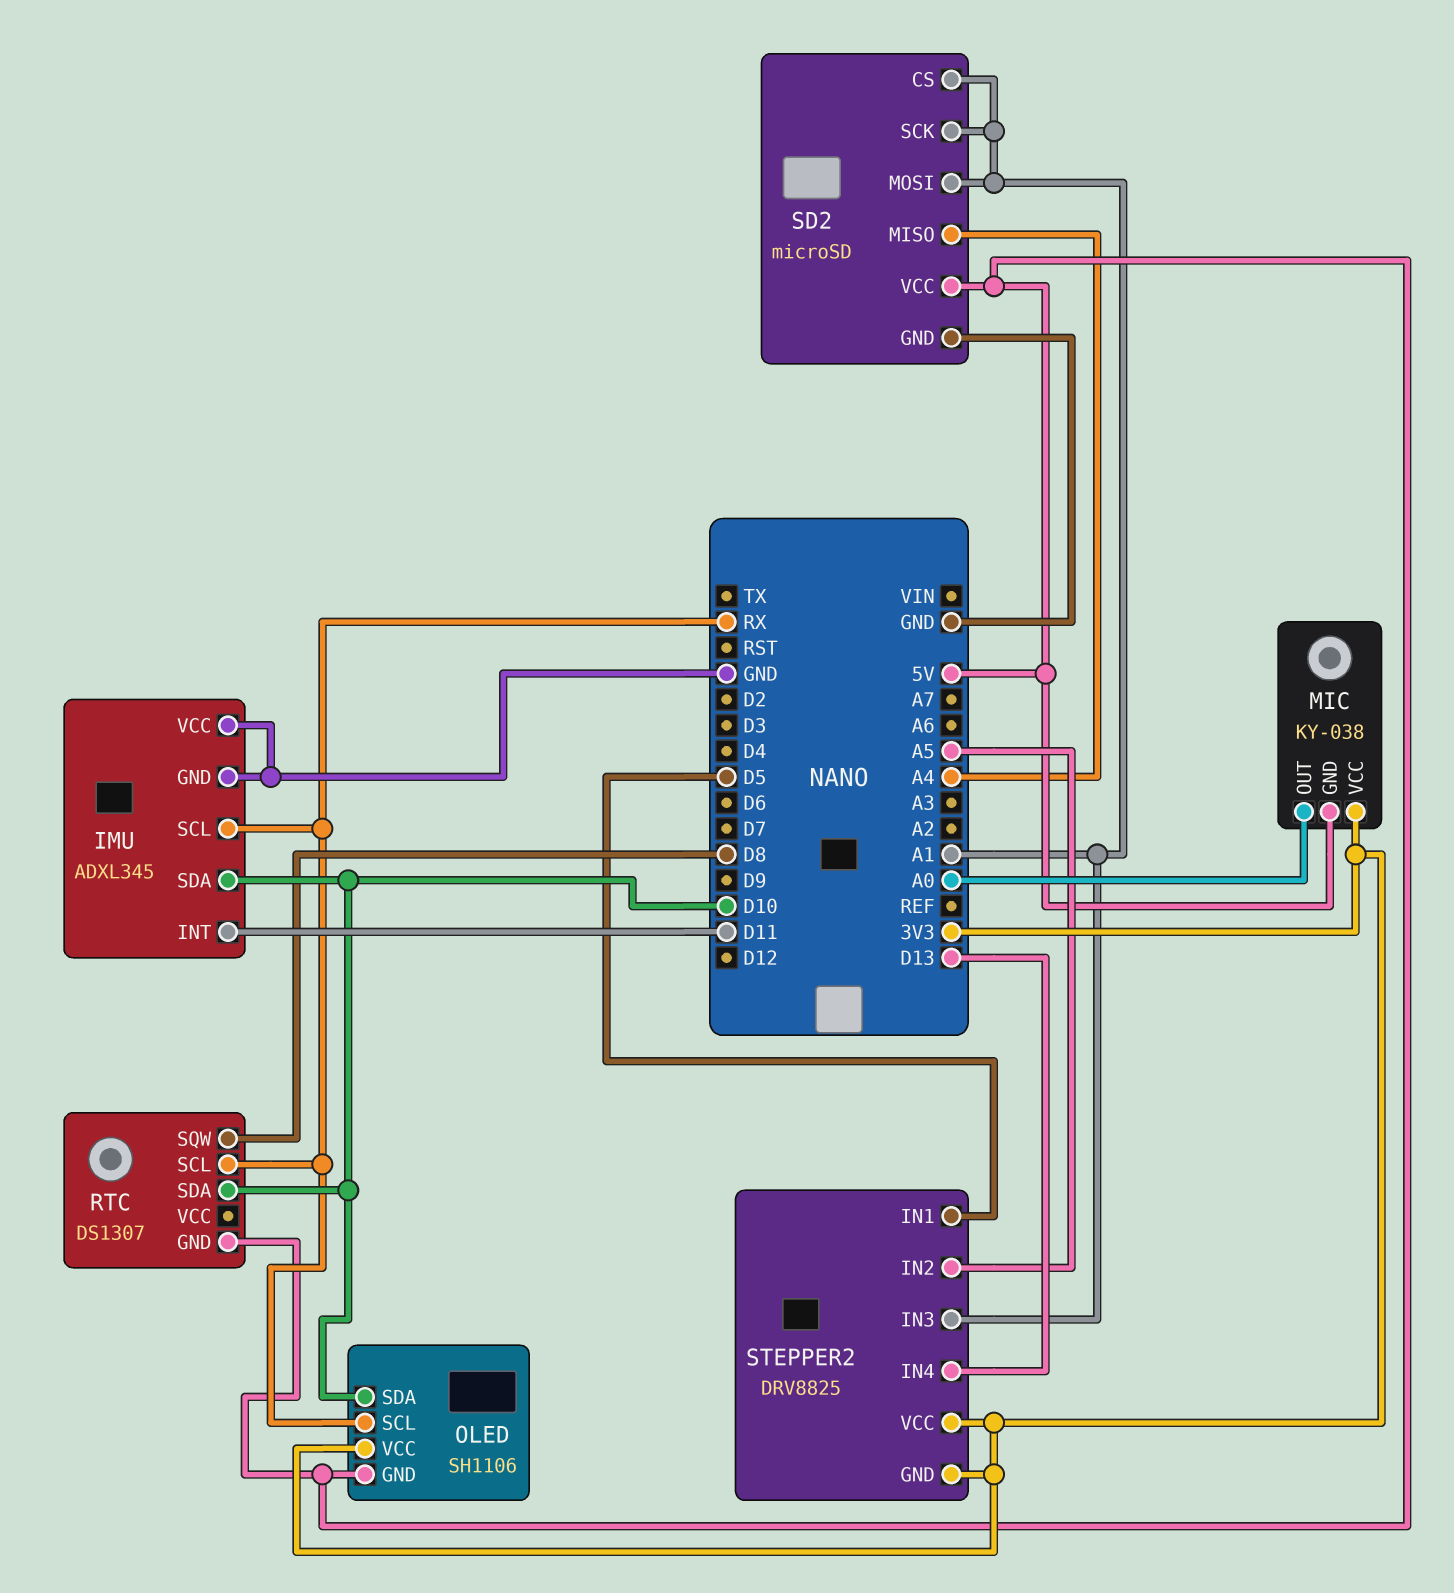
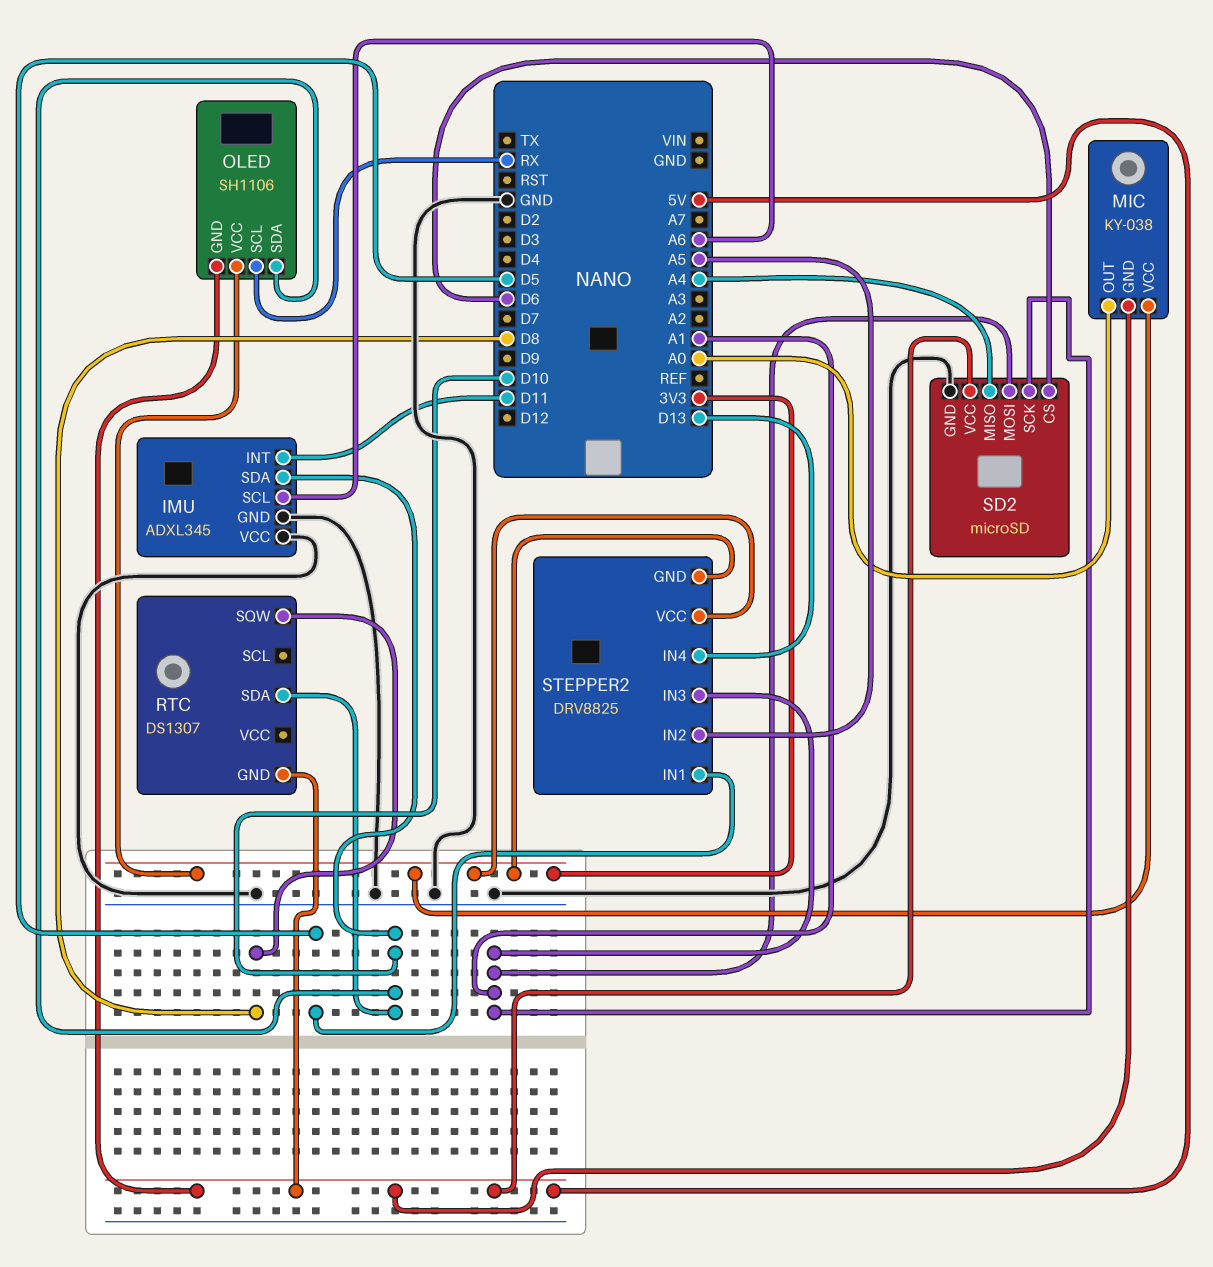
IMU pin SCL: RX -> A6
RTC pin SCL: RX -> none
SD2 pin CS: A1 -> D6

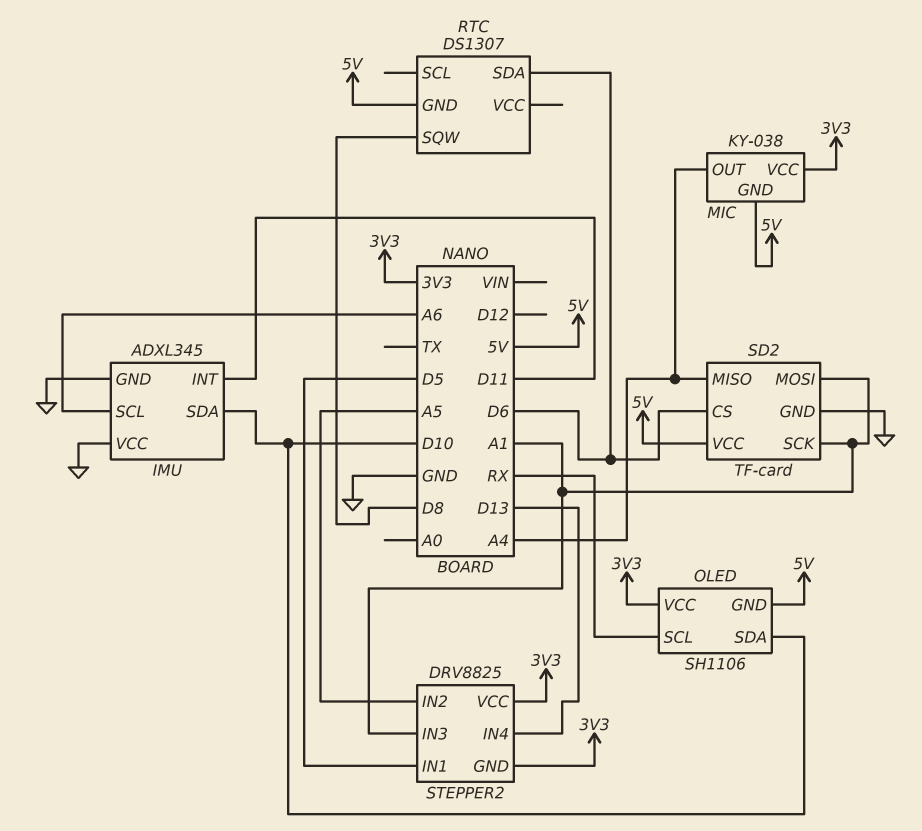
MIC pin OUT: A0 -> A4
RTC pin SDA: D10 -> D6
SD2: microSD -> TF-card

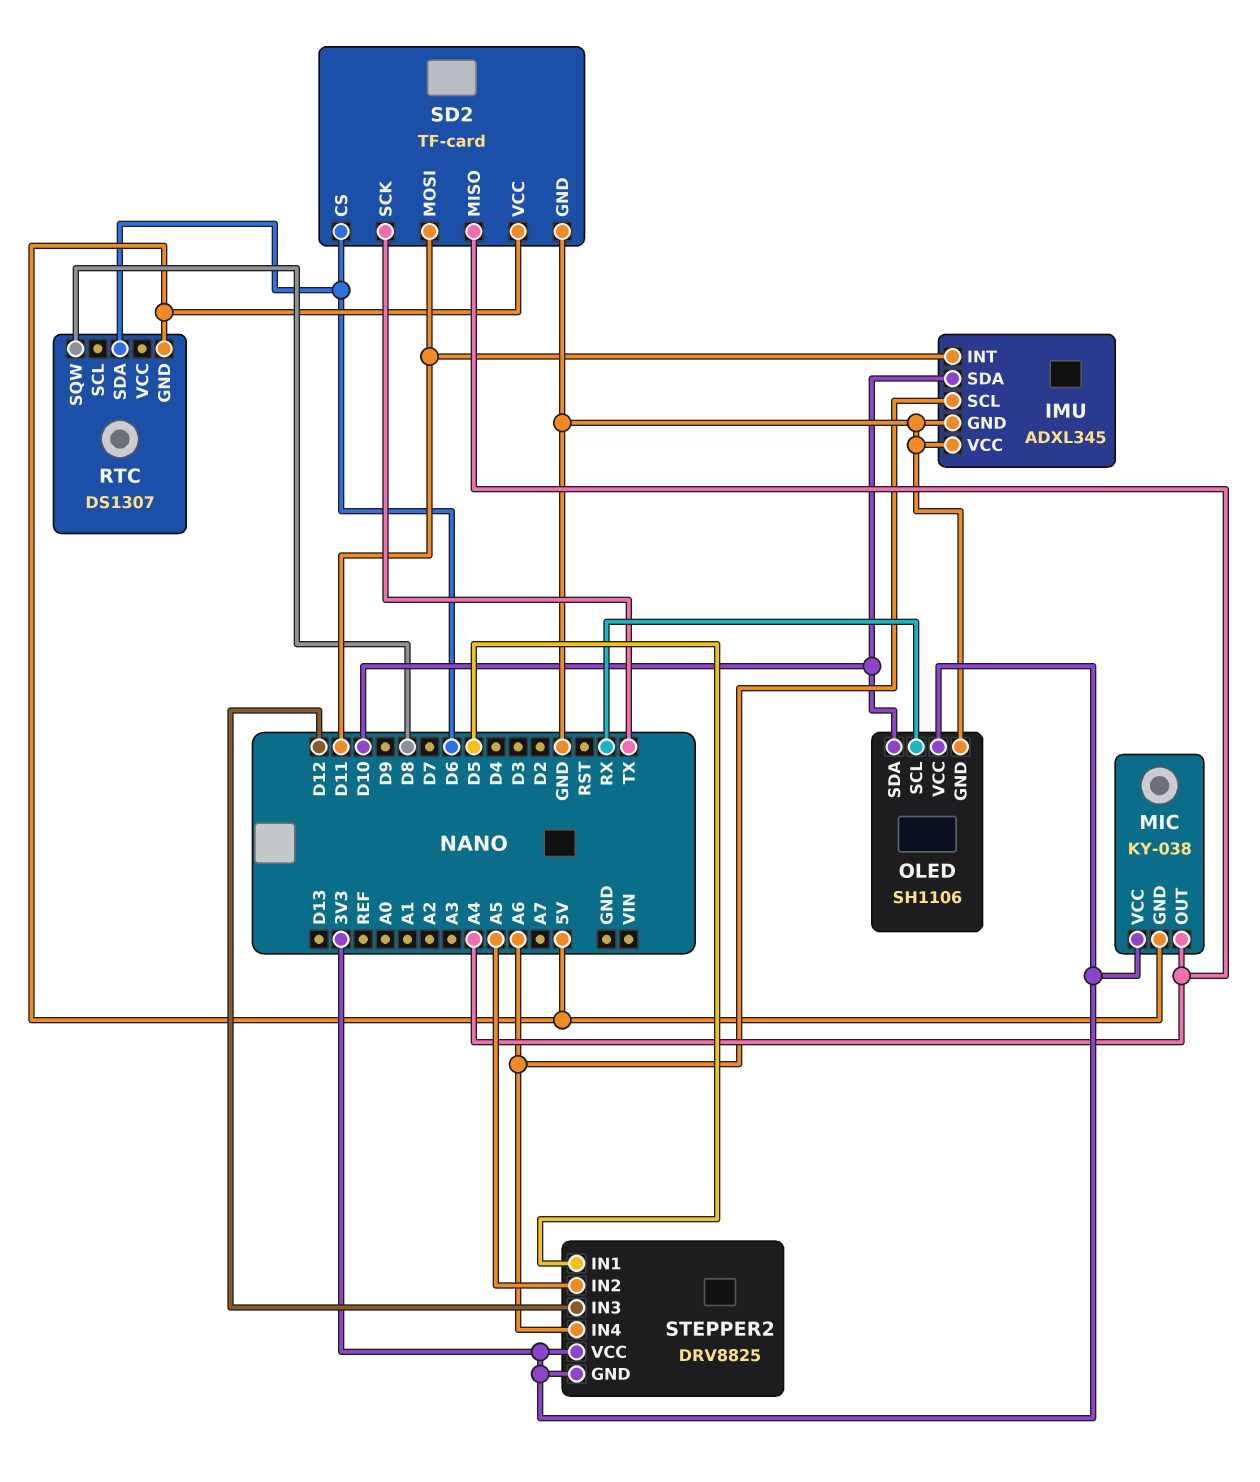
OLED pin GND: 5V -> GND
SD2 pin MOSI: A1 -> D11
SD2 pin SCK: A1 -> TX
STEPPER2 pin IN3: A1 -> D12
STEPPER2 pin IN4: D13 -> A6

